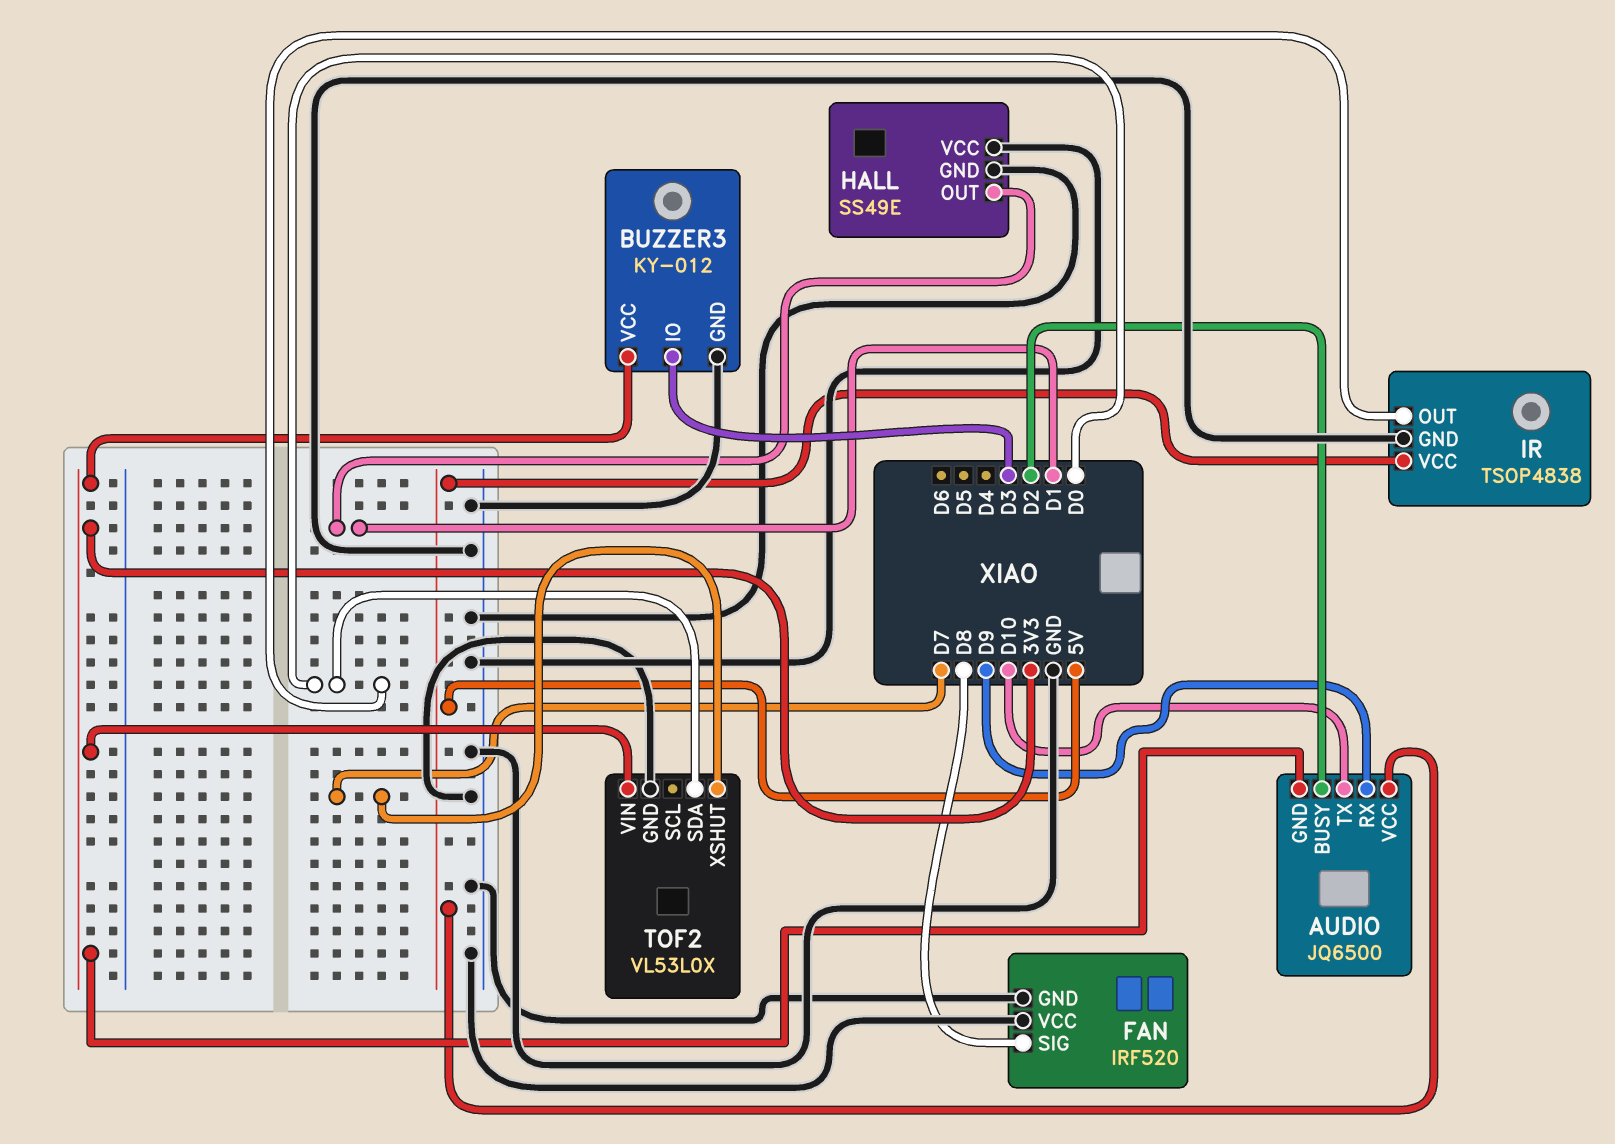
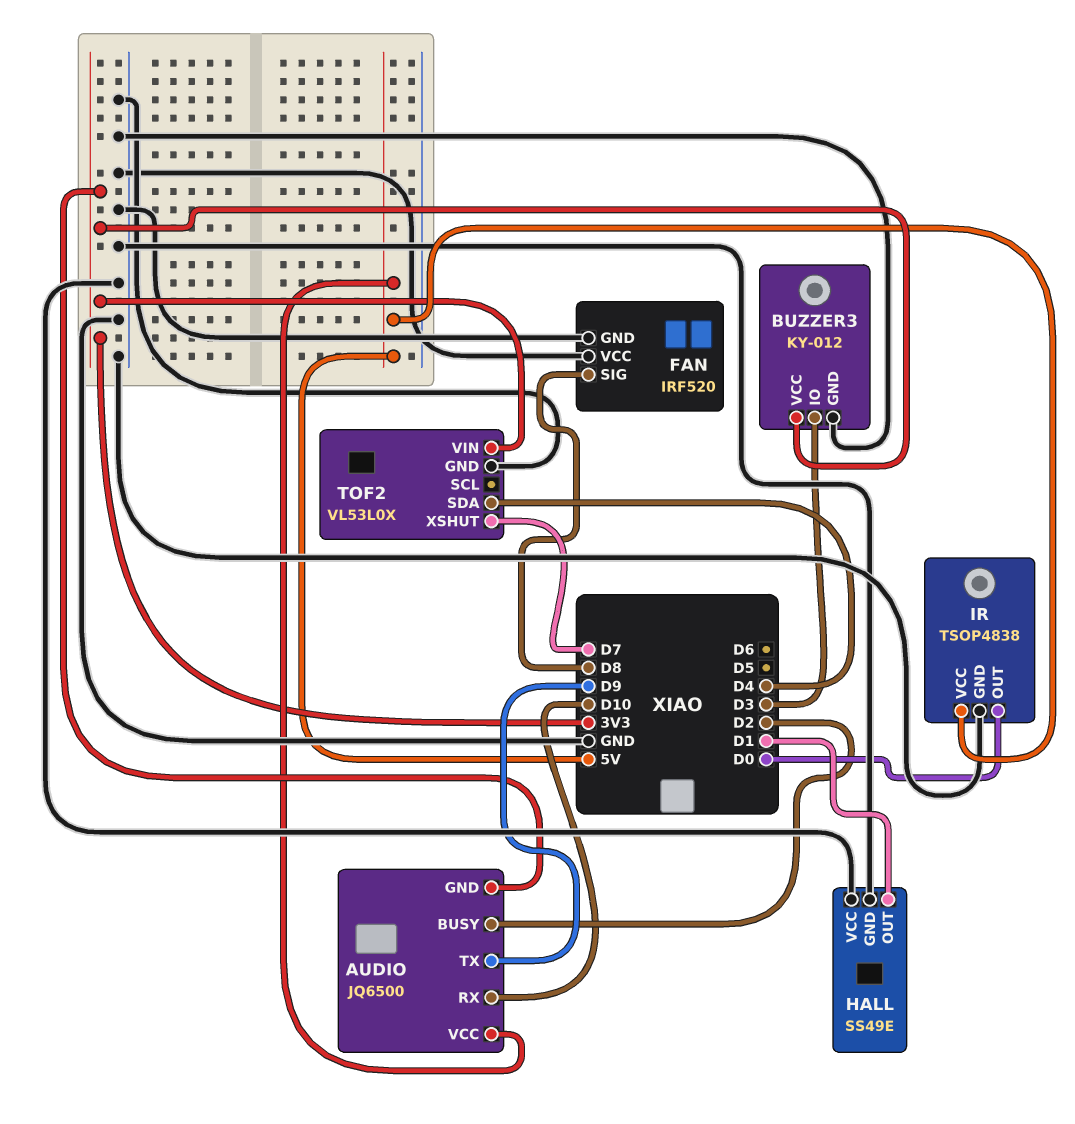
AUDIO pin RX: D9 -> D10
AUDIO pin TX: D10 -> D9
TOF2 pin SDA: D0 -> D4

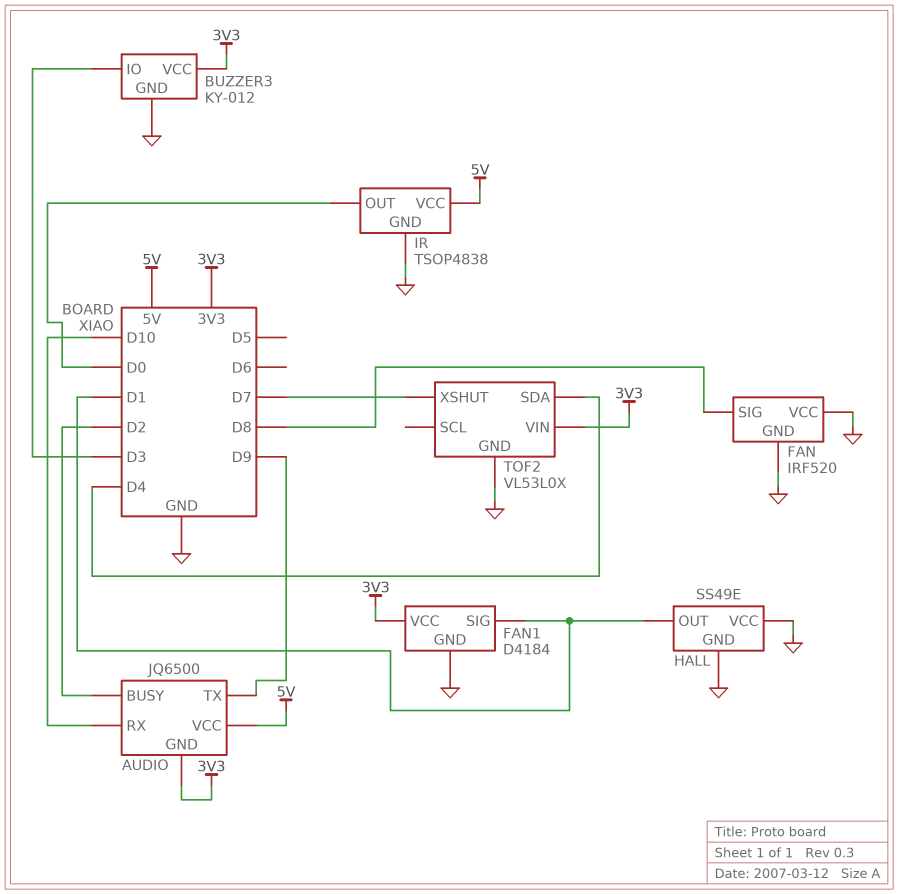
FAN1: none -> D4184
FAN1 pin GND: none -> GND
FAN1 pin SIG: none -> D1
FAN1 pin VCC: none -> 3V3

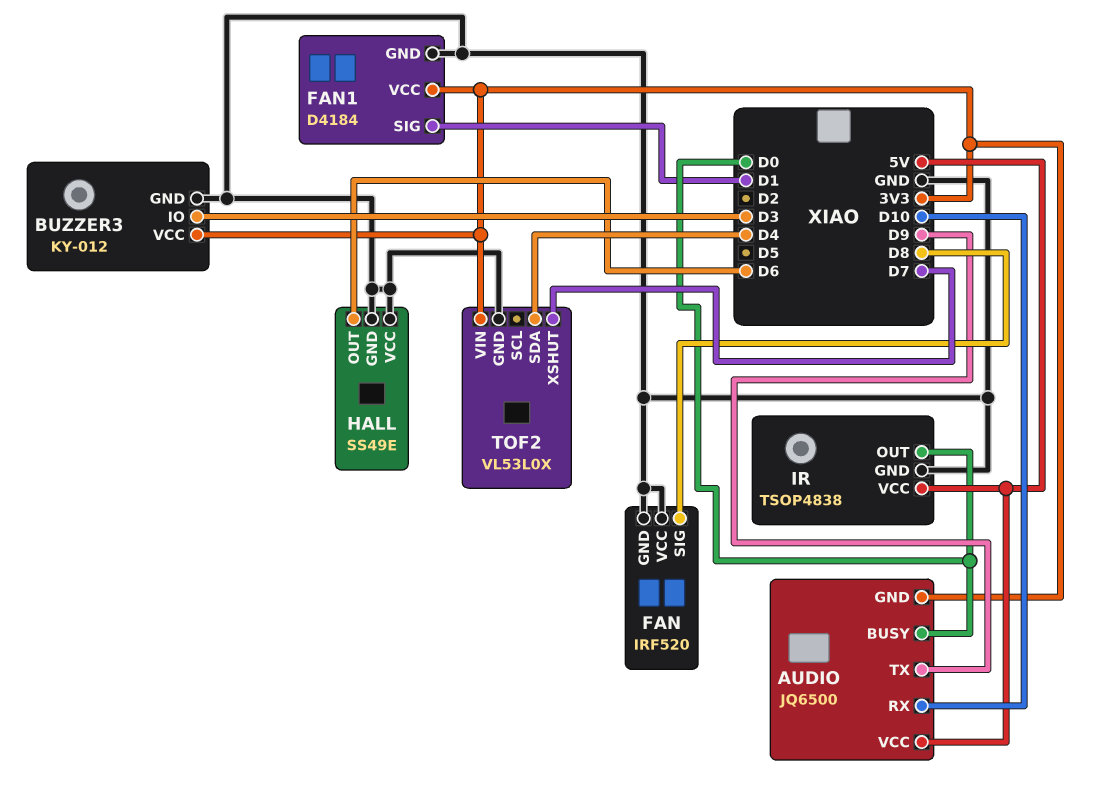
AUDIO pin BUSY: D2 -> D0
HALL pin OUT: D1 -> D6

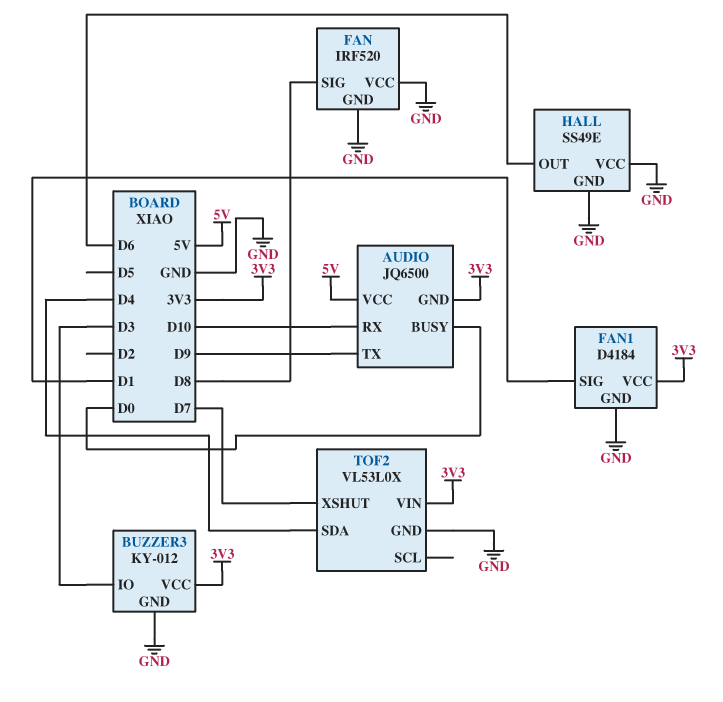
IR: TSOP4838 -> none
IR pin GND: GND -> none
IR pin OUT: D0 -> none
IR pin VCC: 5V -> none

